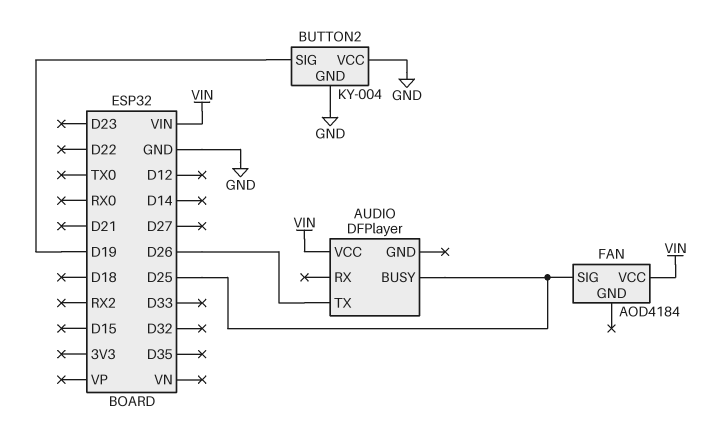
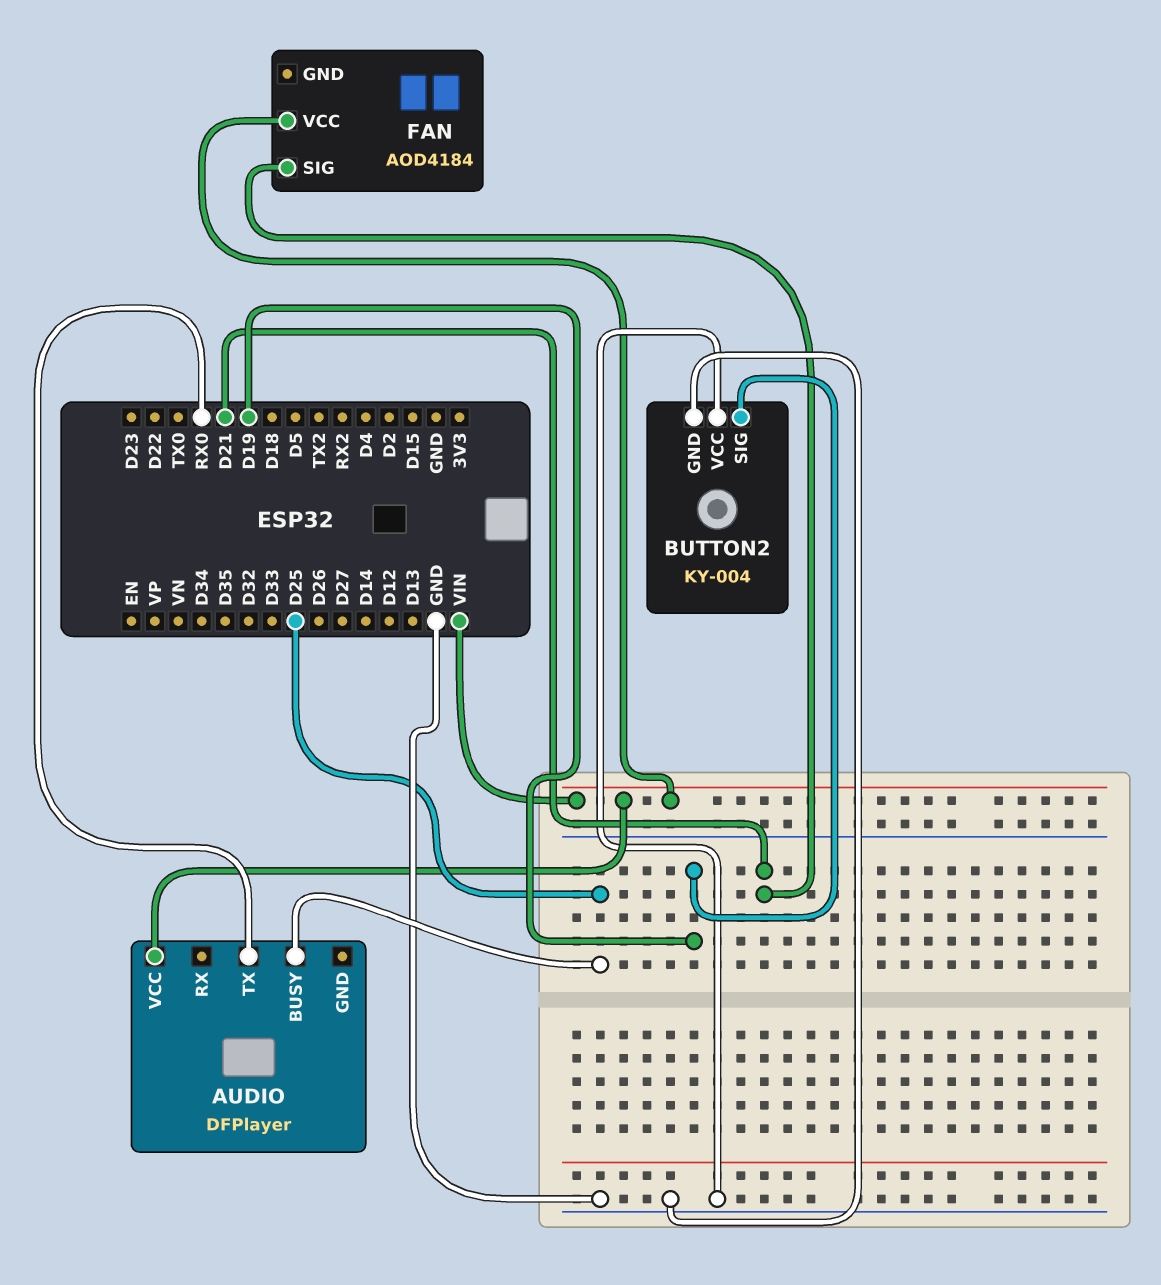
AUDIO pin TX: D26 -> RX0
FAN pin SIG: D25 -> D21

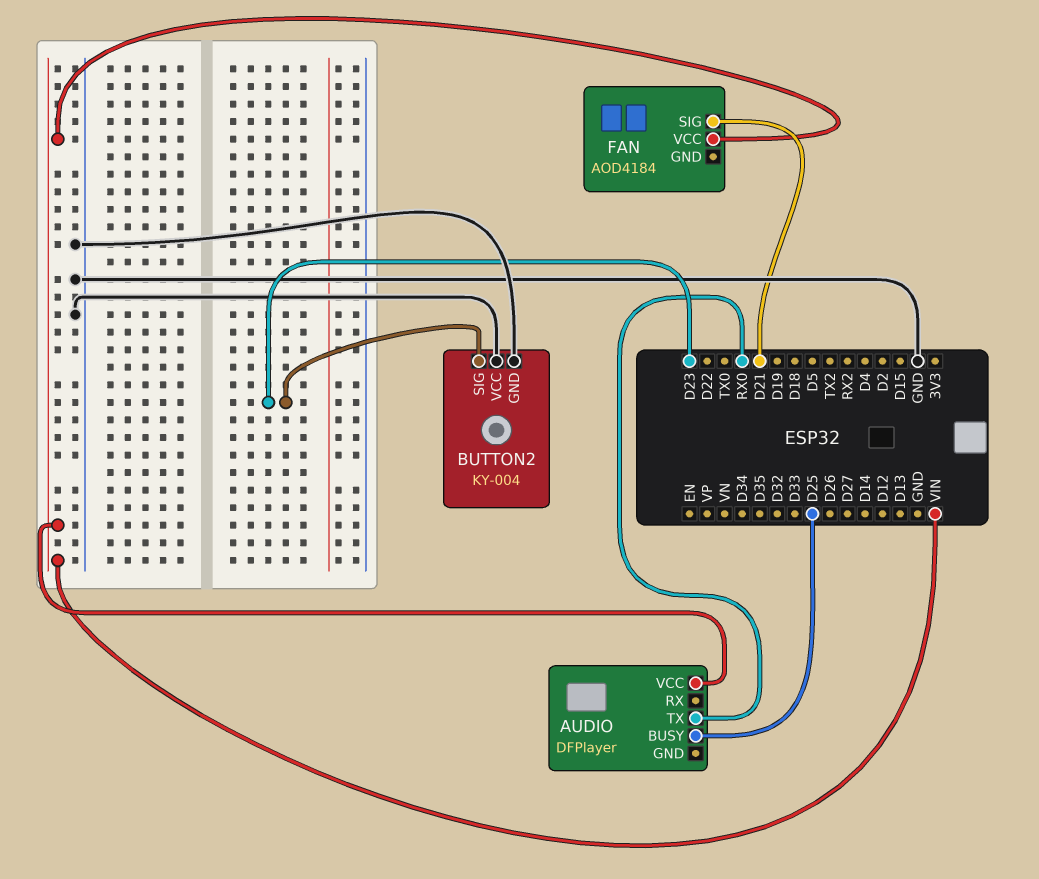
BUTTON2 pin SIG: D19 -> D23

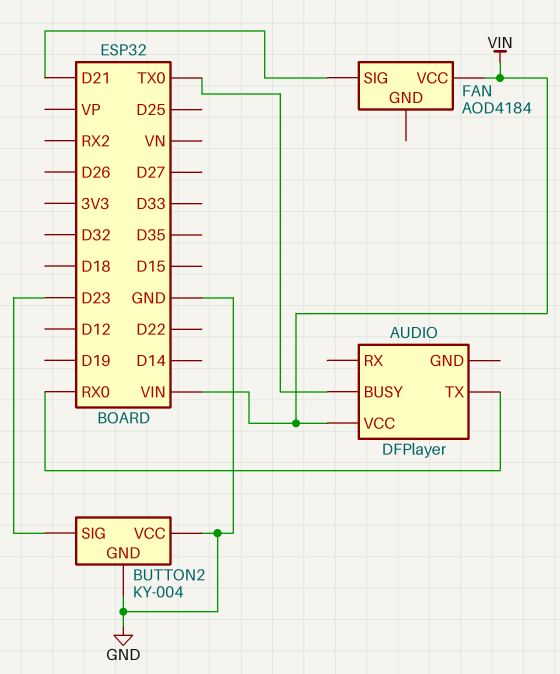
AUDIO pin BUSY: D25 -> TX0

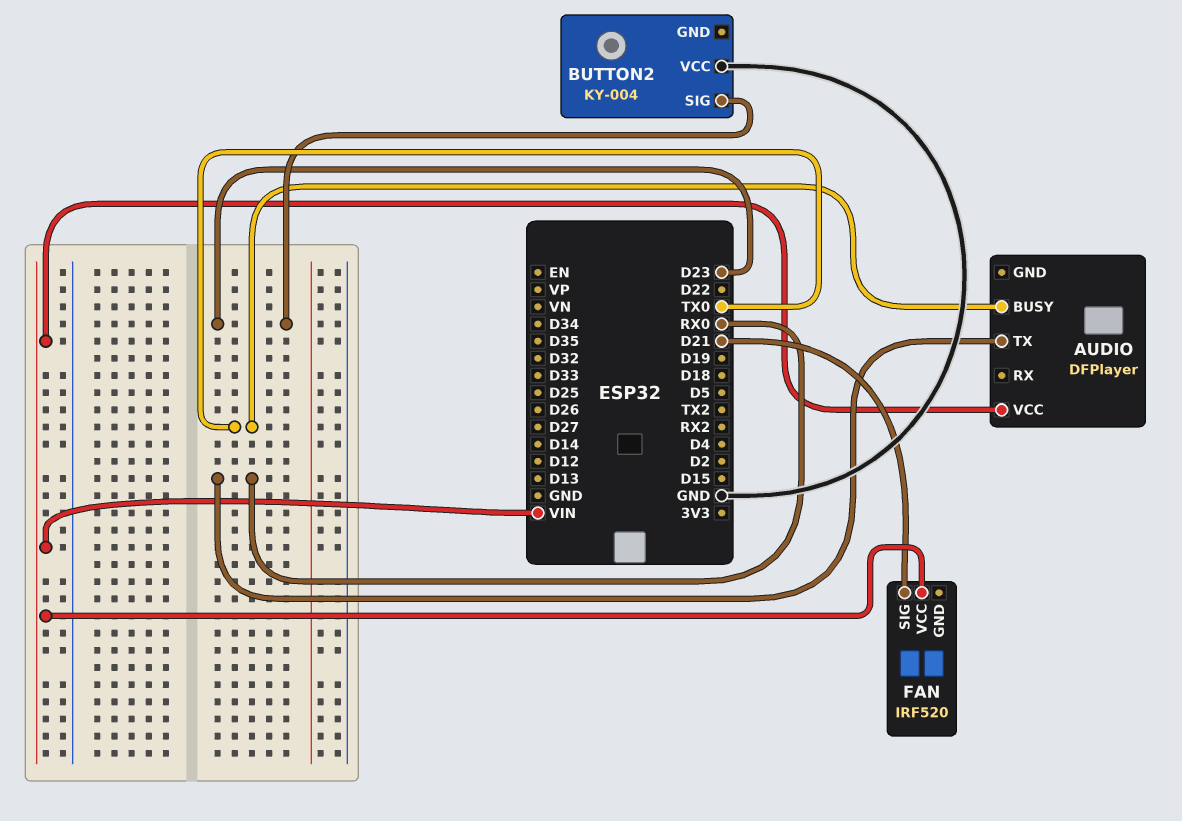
BUTTON2 pin GND: GND -> none
FAN: AOD4184 -> IRF520

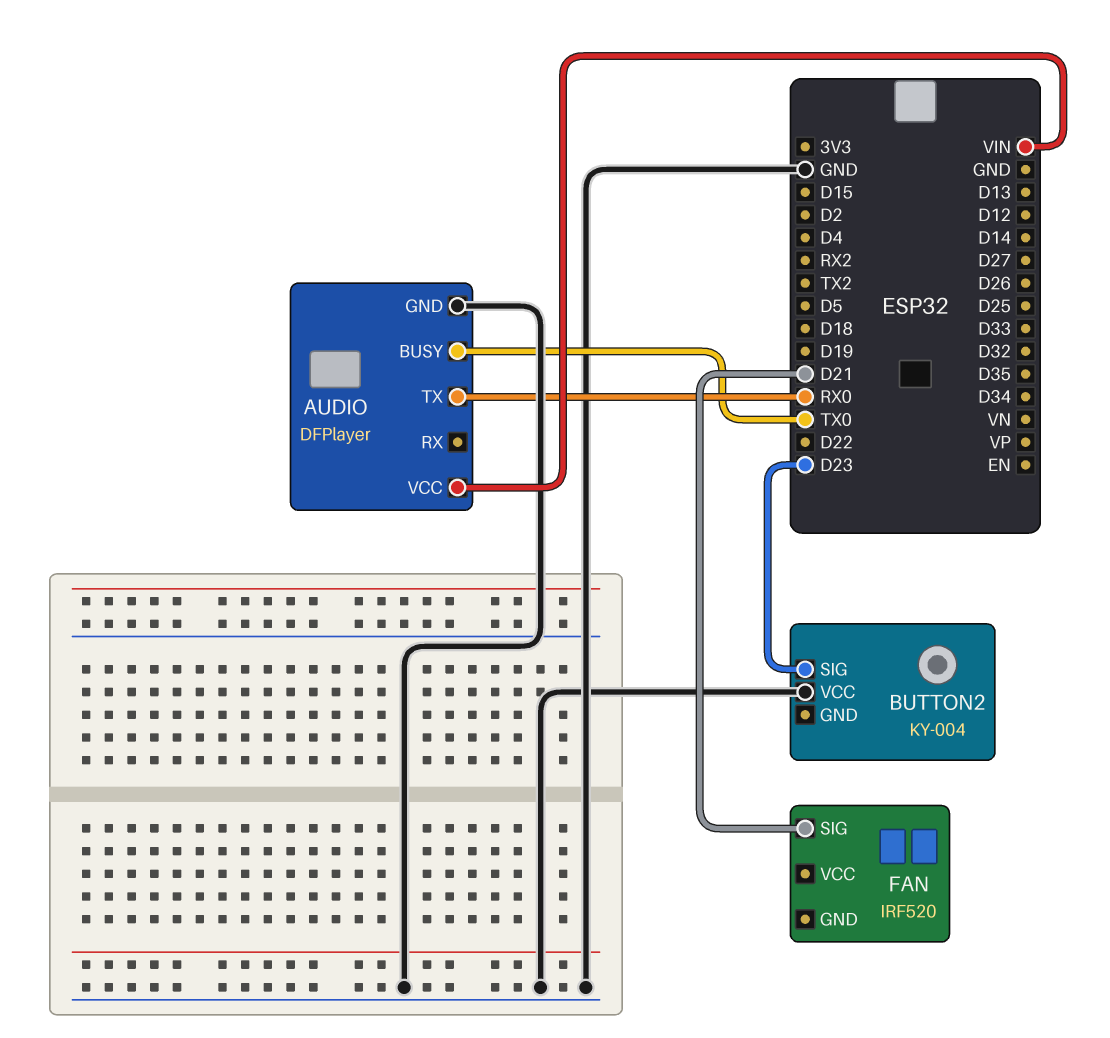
AUDIO pin GND: none -> GND
FAN pin VCC: VIN -> none

